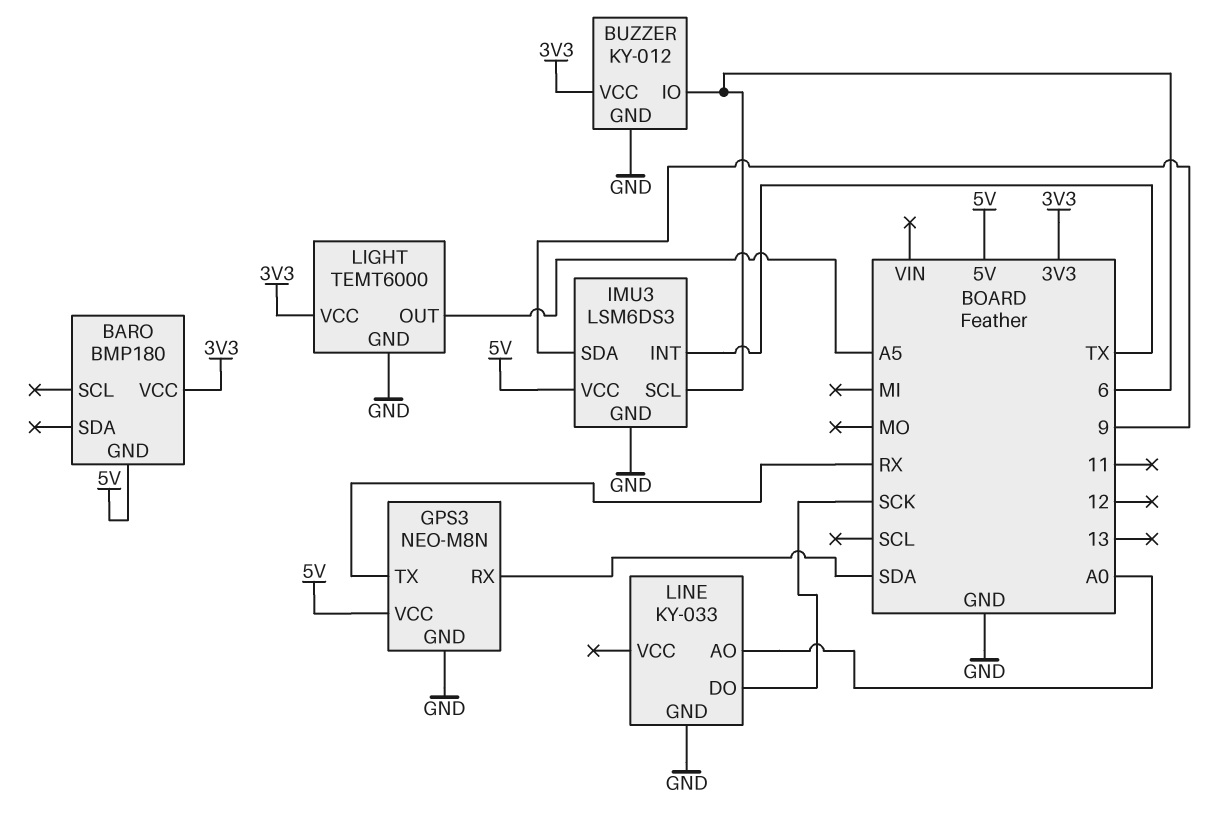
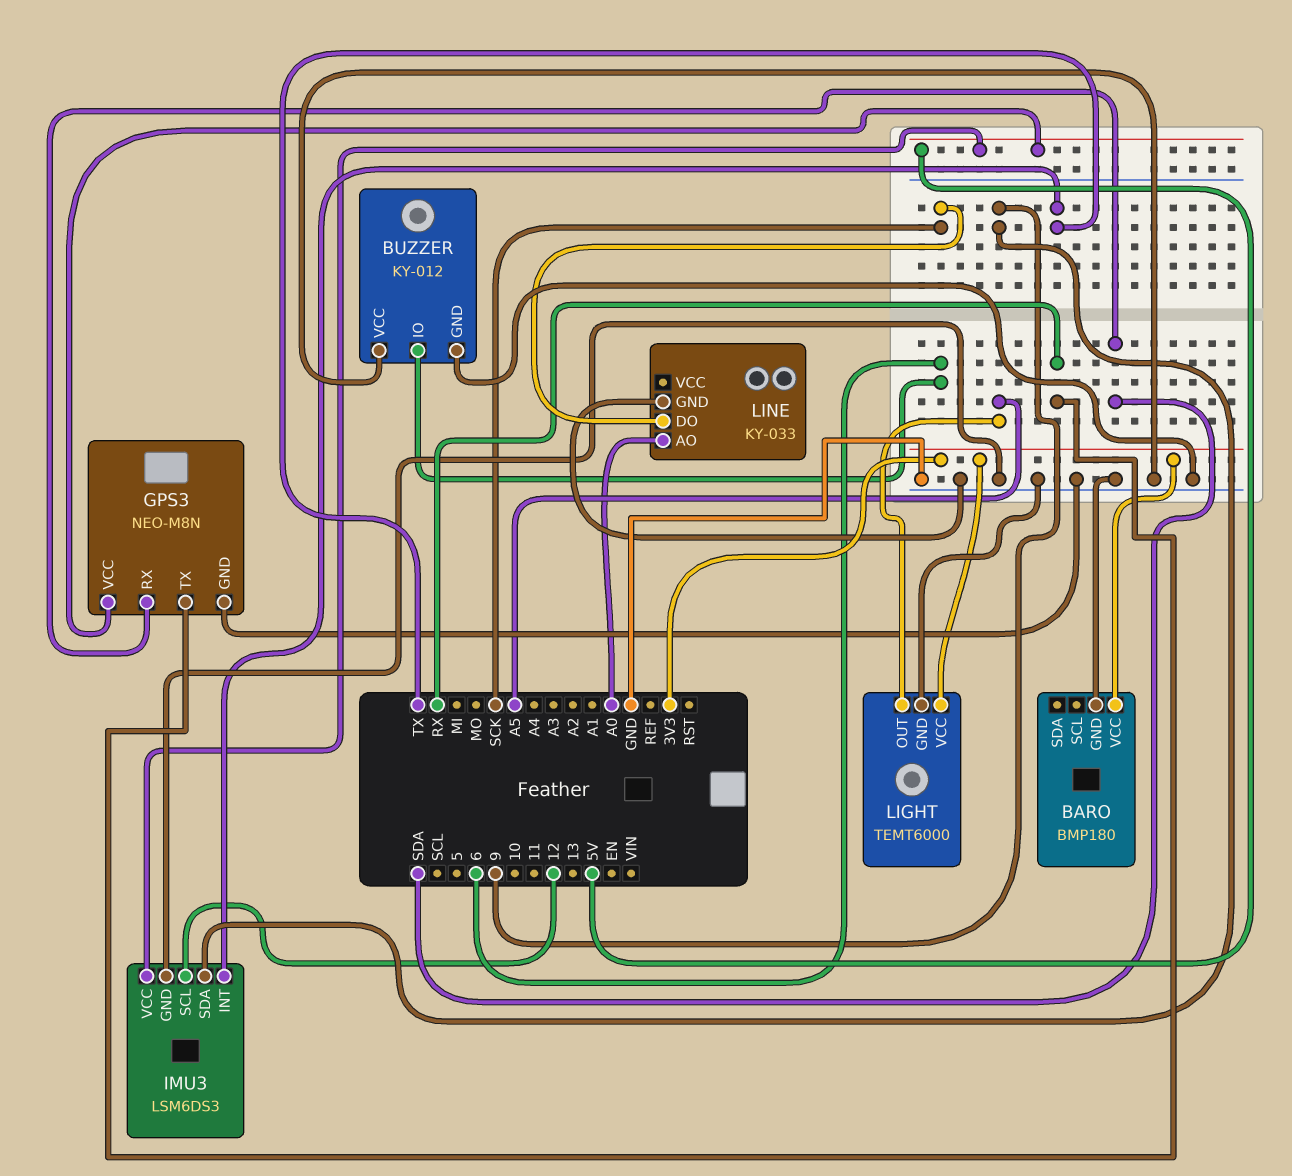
BARO pin GND: 5V -> GND
BUZZER pin VCC: 3V3 -> GND
IMU3 pin SCL: 6 -> 12

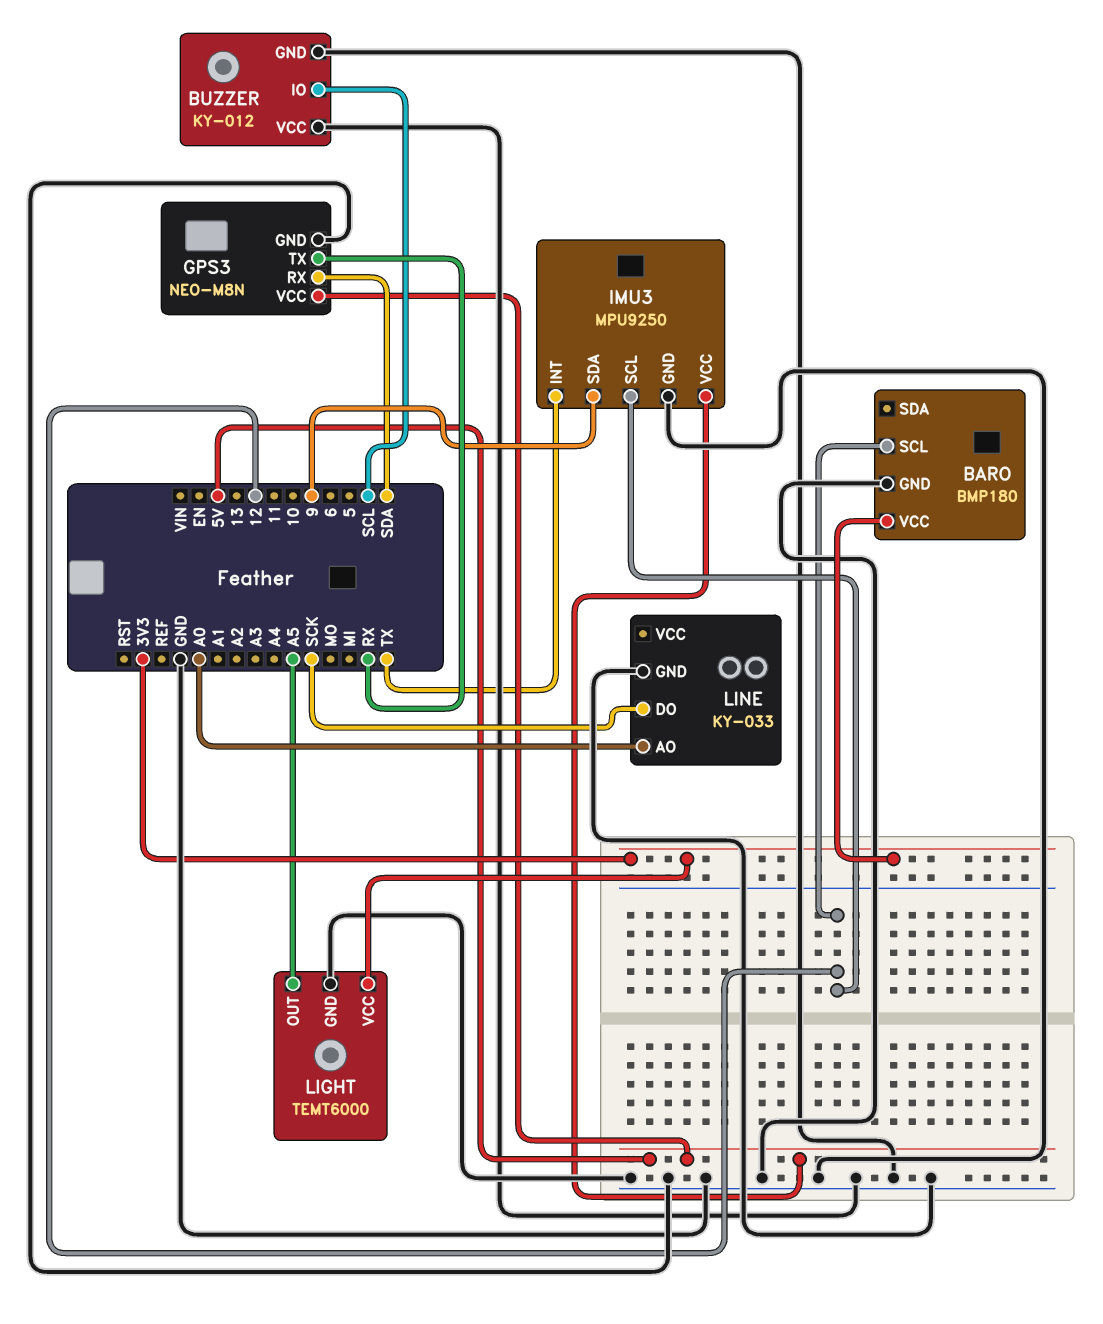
BARO pin SCL: none -> 12
BUZZER pin IO: 6 -> SCL
IMU3: LSM6DS3 -> MPU9250

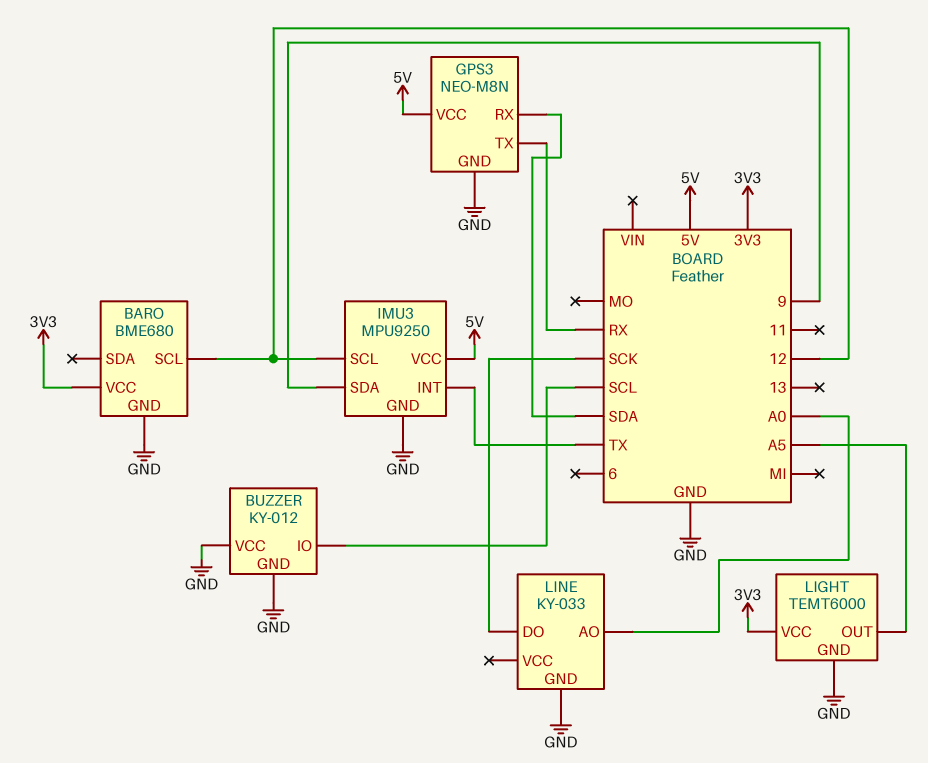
BARO: BMP180 -> BME680

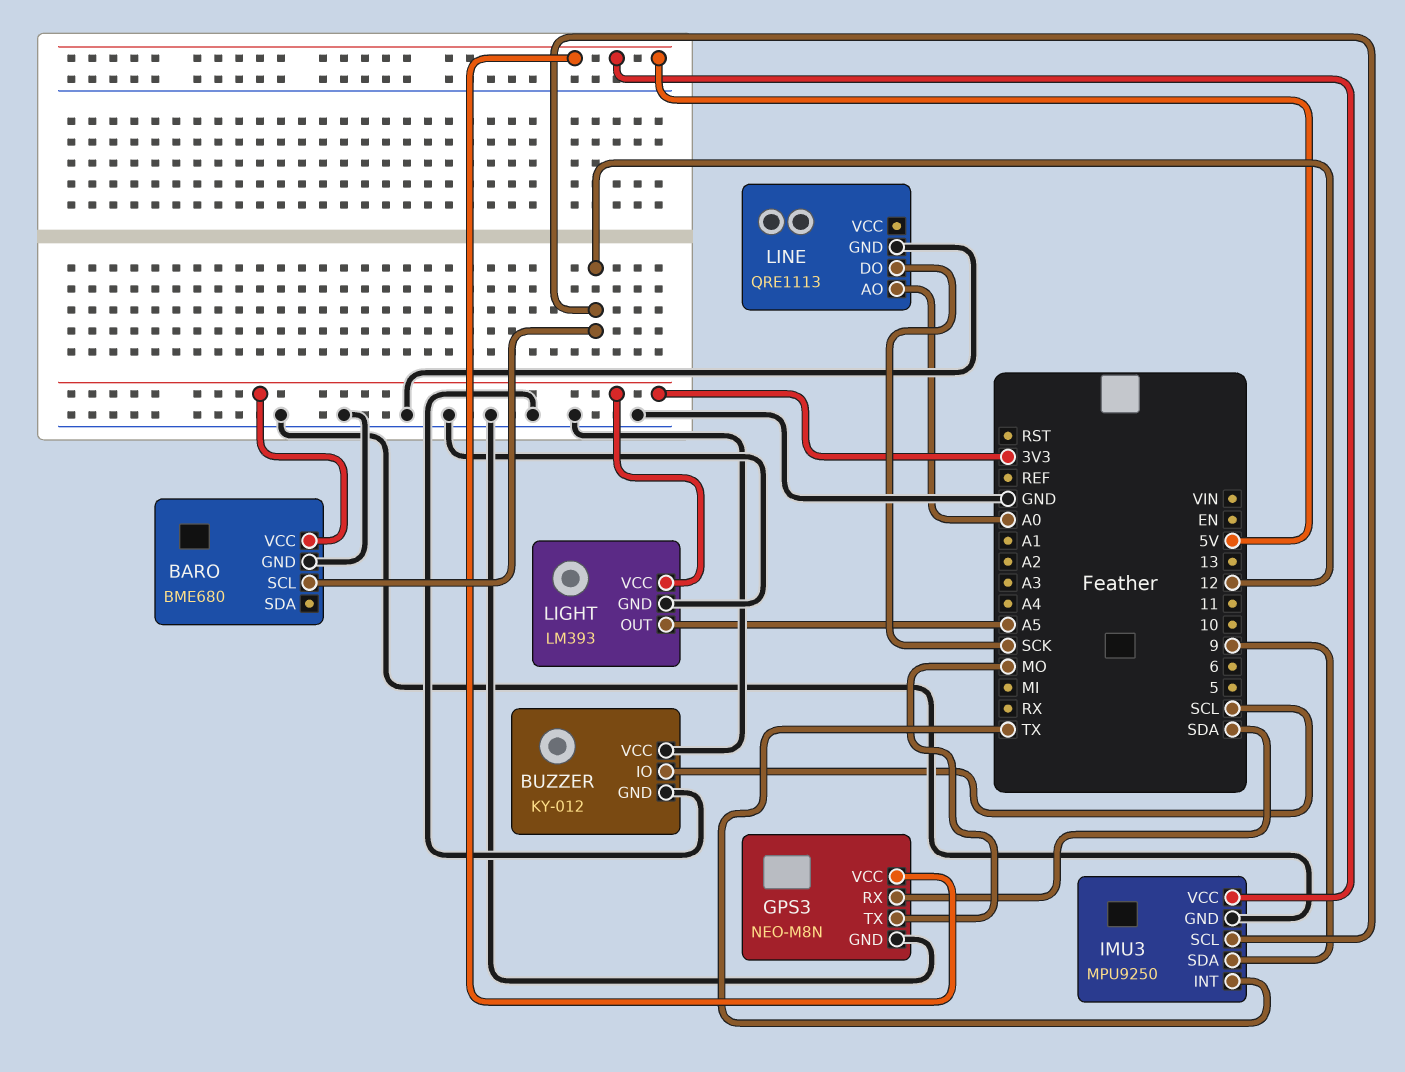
GPS3 pin TX: RX -> MO
LIGHT: TEMT6000 -> LM393
LINE: KY-033 -> QRE1113

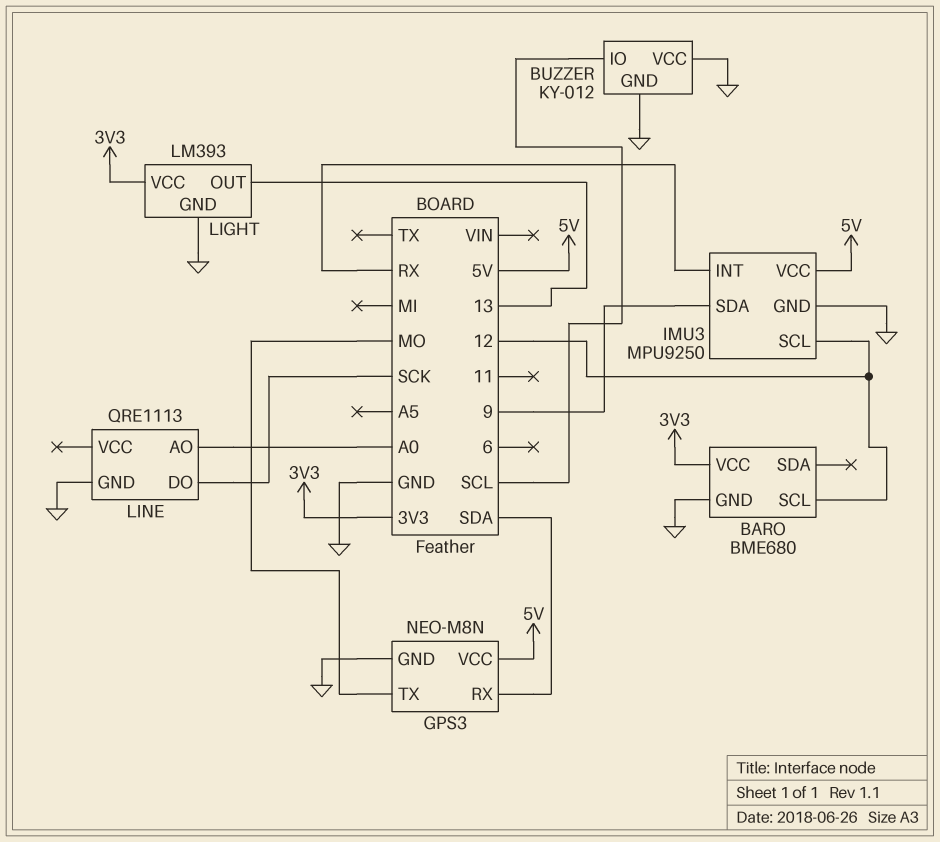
IMU3 pin INT: TX -> RX
LIGHT pin OUT: A5 -> 13

